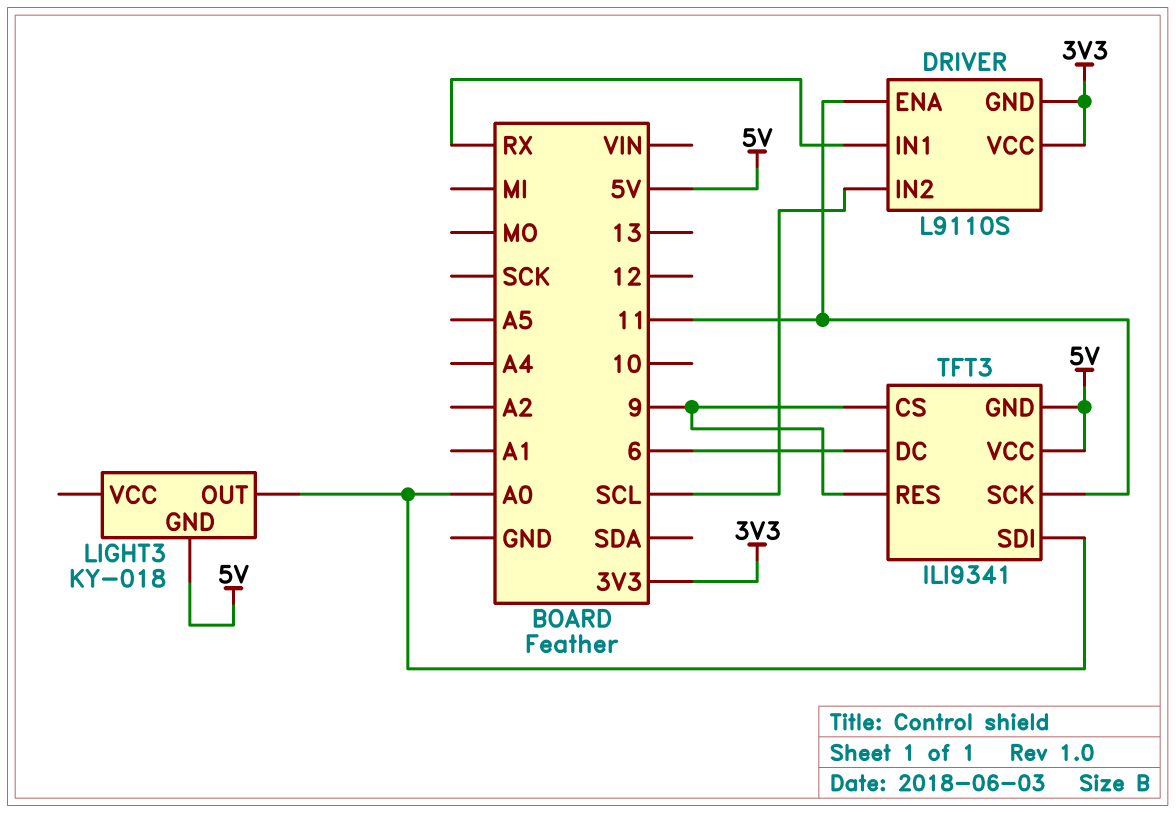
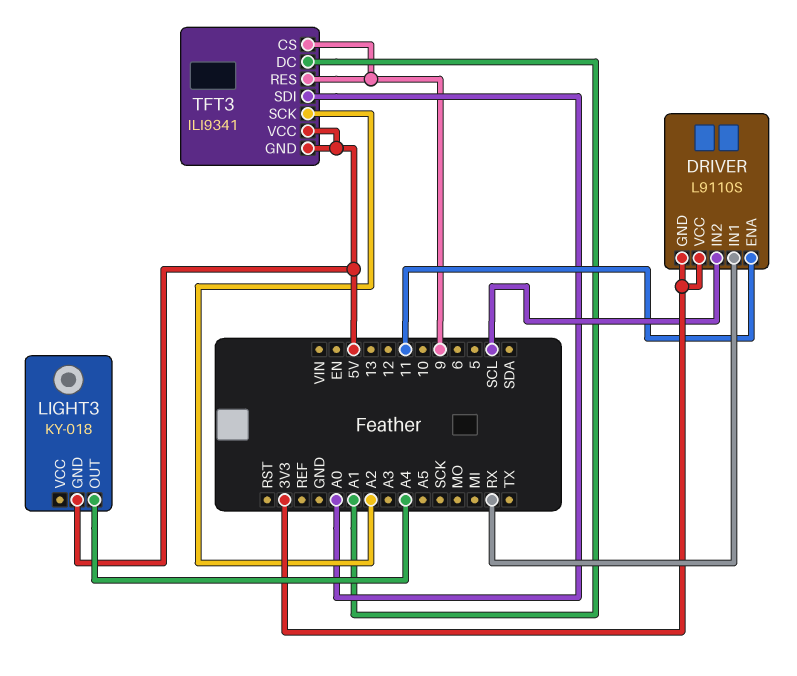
LIGHT3 pin OUT: A0 -> A4
TFT3 pin DC: 6 -> A1
TFT3 pin SCK: 11 -> A2

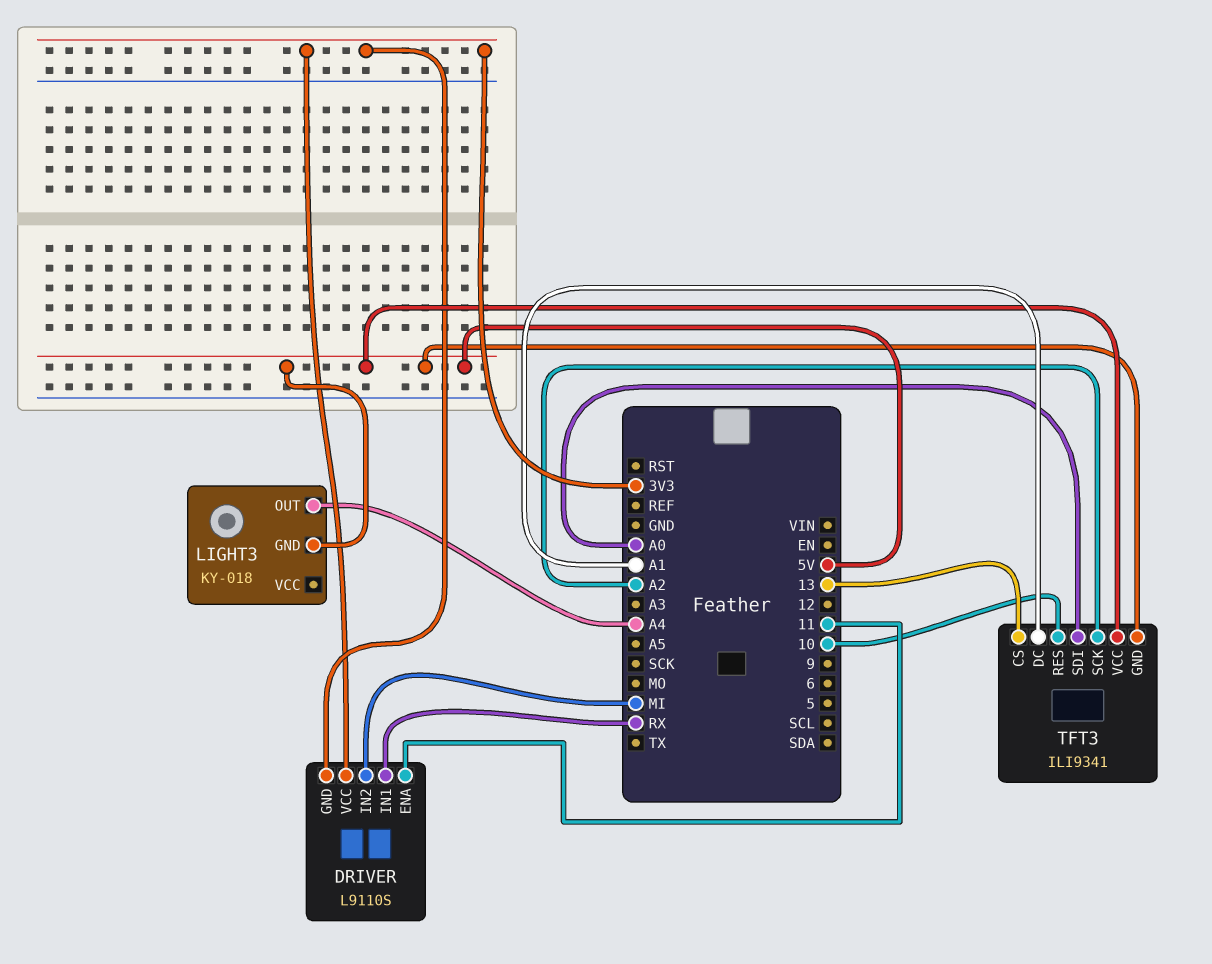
DRIVER pin IN2: SCL -> MI
TFT3 pin CS: 9 -> 13
TFT3 pin RES: 9 -> 10

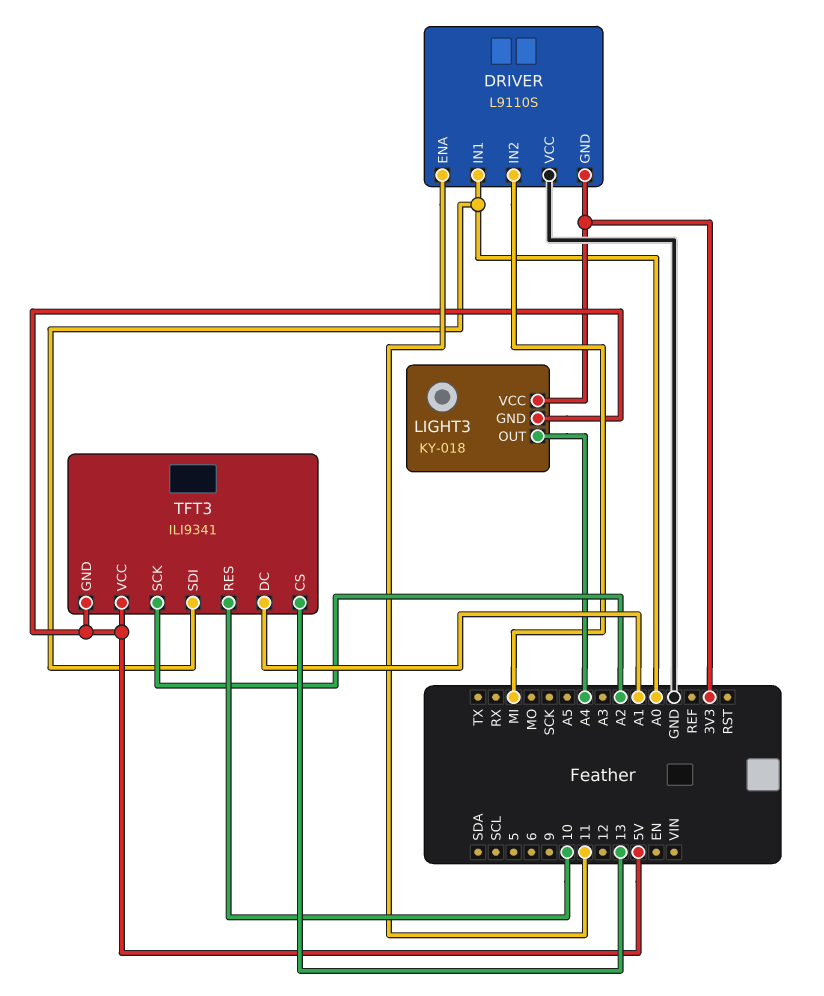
DRIVER pin IN1: RX -> A0
DRIVER pin VCC: 3V3 -> GND
LIGHT3 pin VCC: none -> 3V3

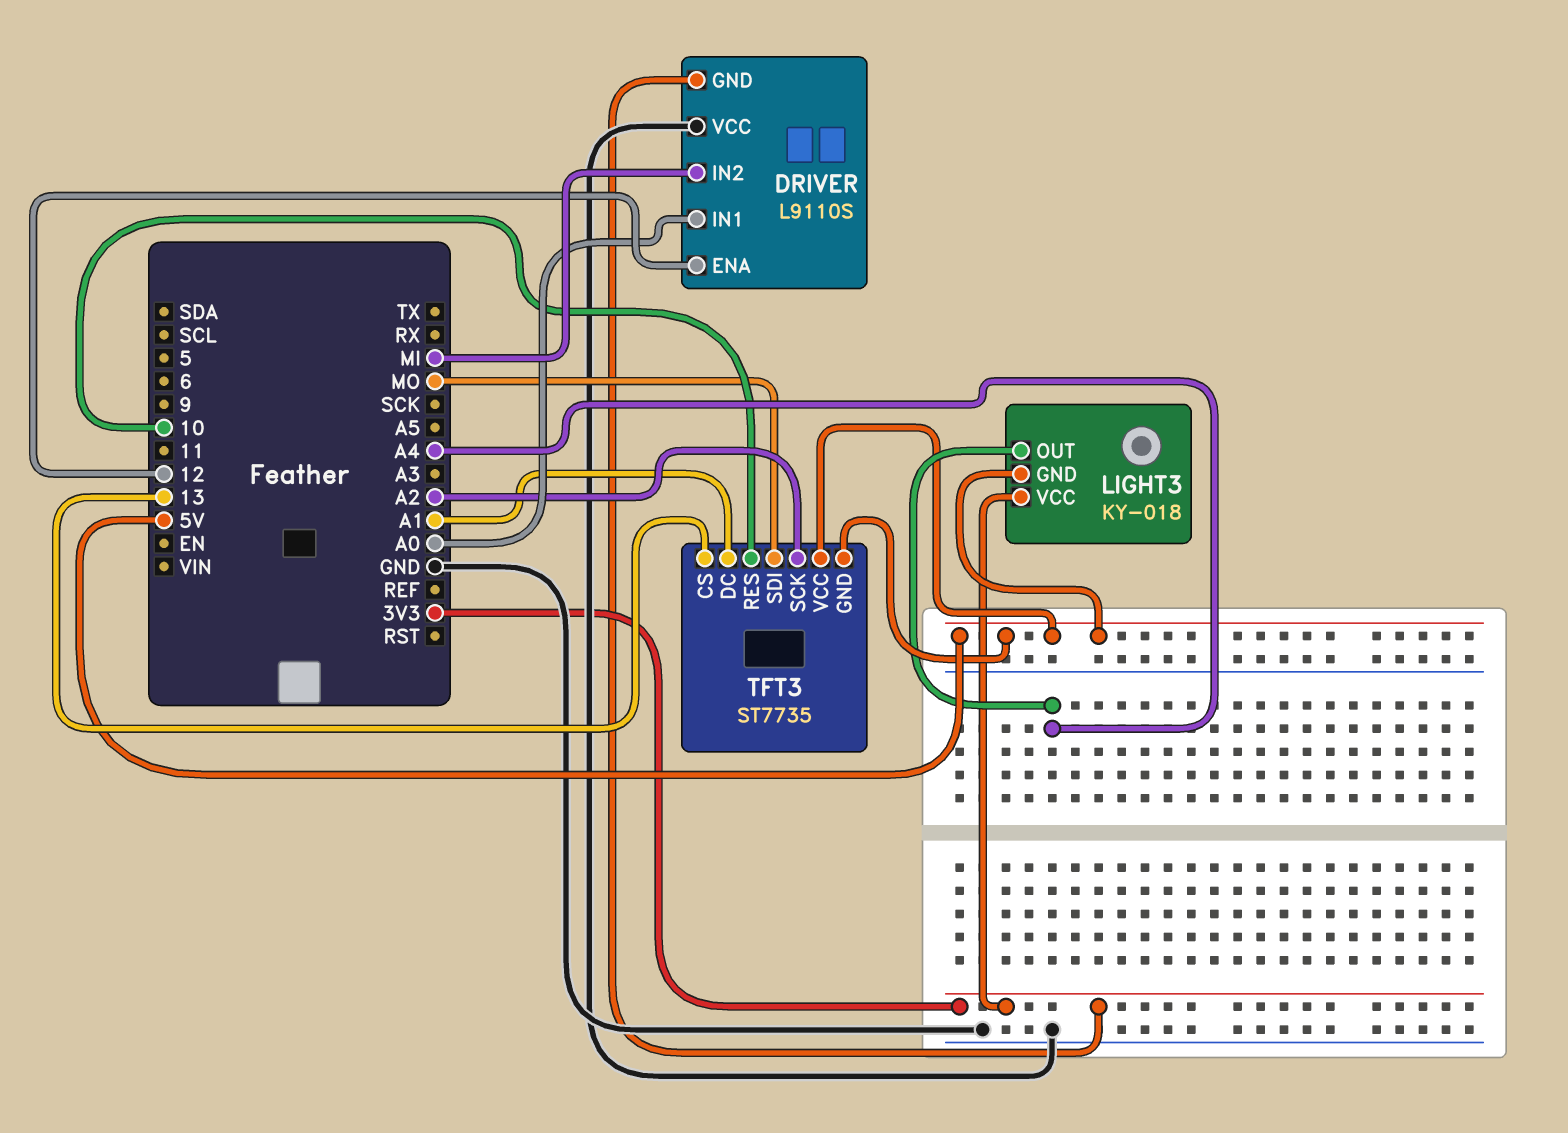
DRIVER pin ENA: 11 -> 12
TFT3: ILI9341 -> ST7735
TFT3 pin SDI: A0 -> MO

